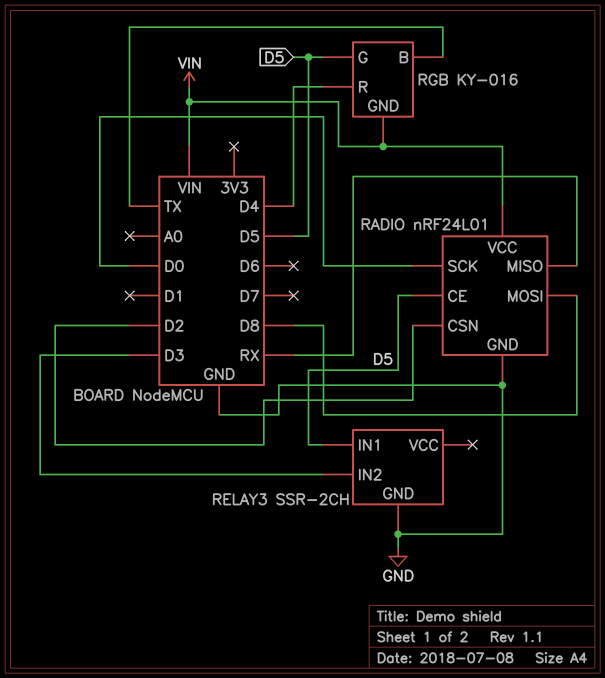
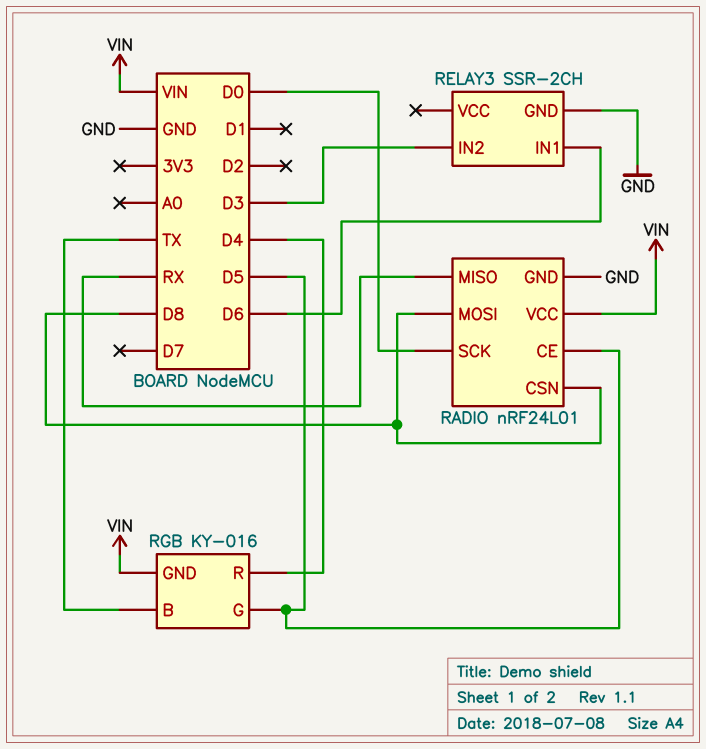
RADIO pin CSN: D2 -> D8
RELAY3 pin IN1: D5 -> D6

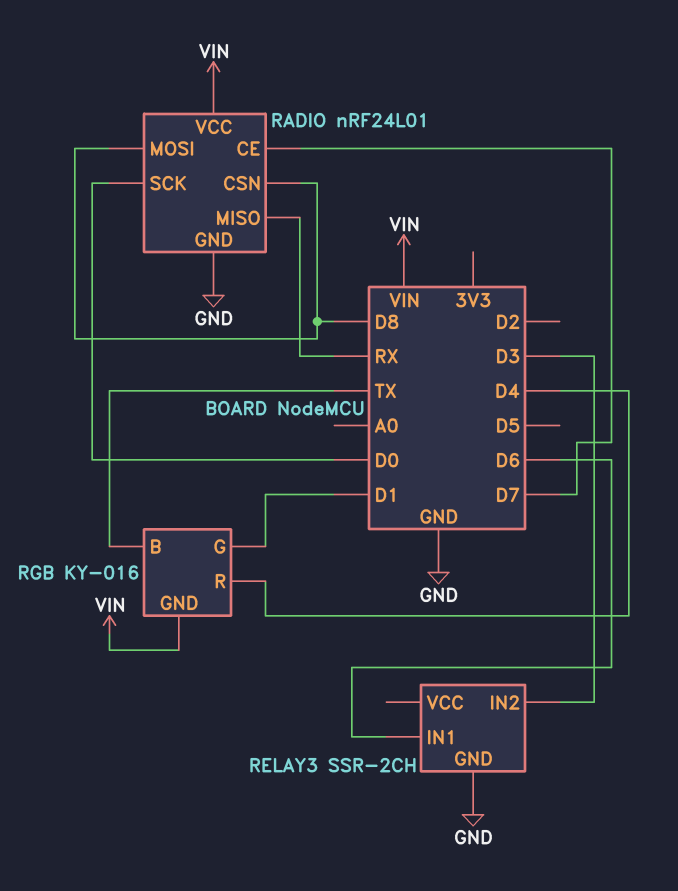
RADIO pin CE: D5 -> D7
RGB pin G: D5 -> D1

